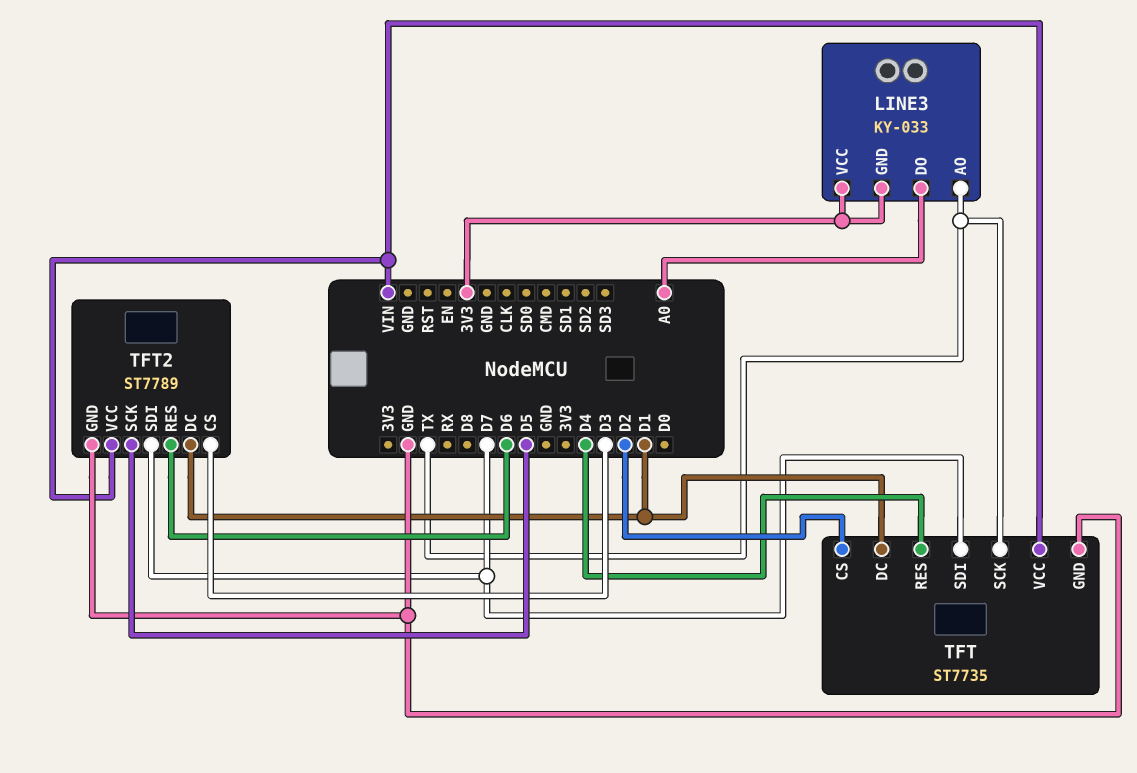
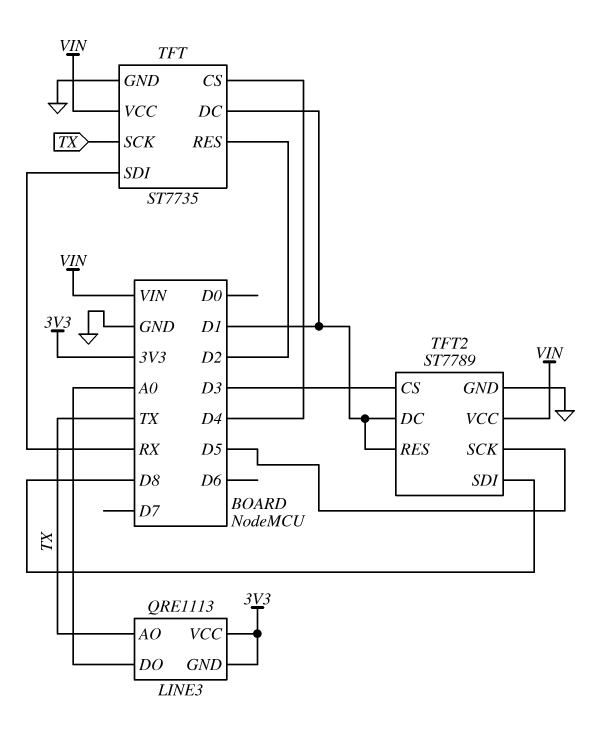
LINE3: KY-033 -> QRE1113
TFT pin CS: D2 -> D4
TFT pin RES: D4 -> D2
TFT pin SDI: D7 -> RX
TFT2 pin RES: D6 -> D1
TFT2 pin SDI: D7 -> D8

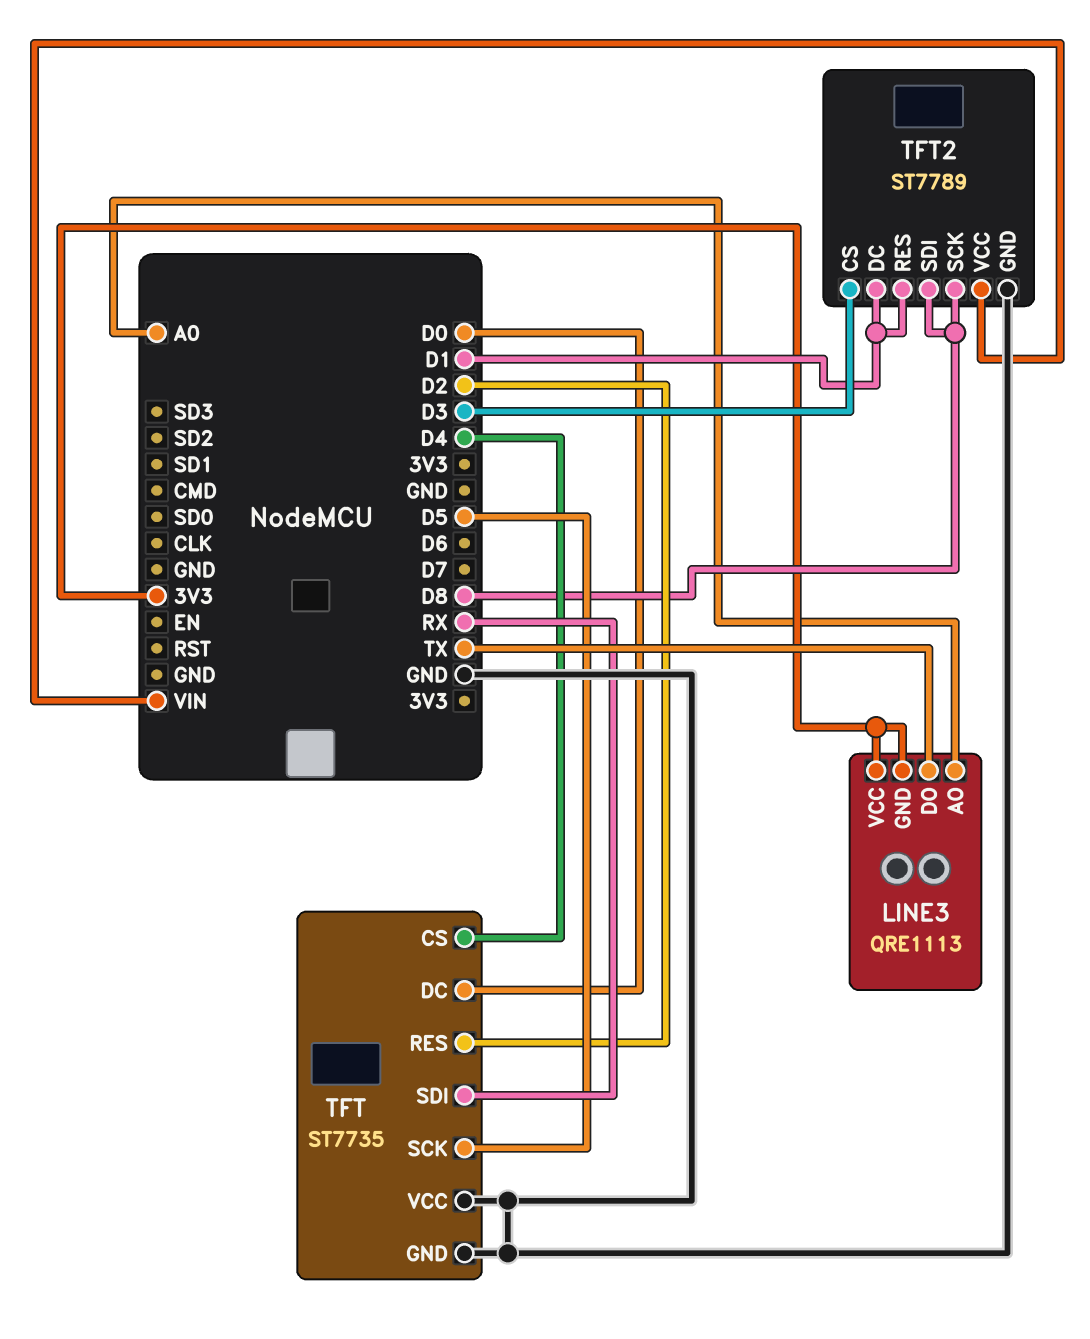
LINE3 pin AO: TX -> A0
LINE3 pin DO: A0 -> TX
TFT pin DC: D1 -> D0
TFT pin SCK: TX -> D5
TFT pin VCC: VIN -> GND
TFT2 pin SCK: D5 -> D8

